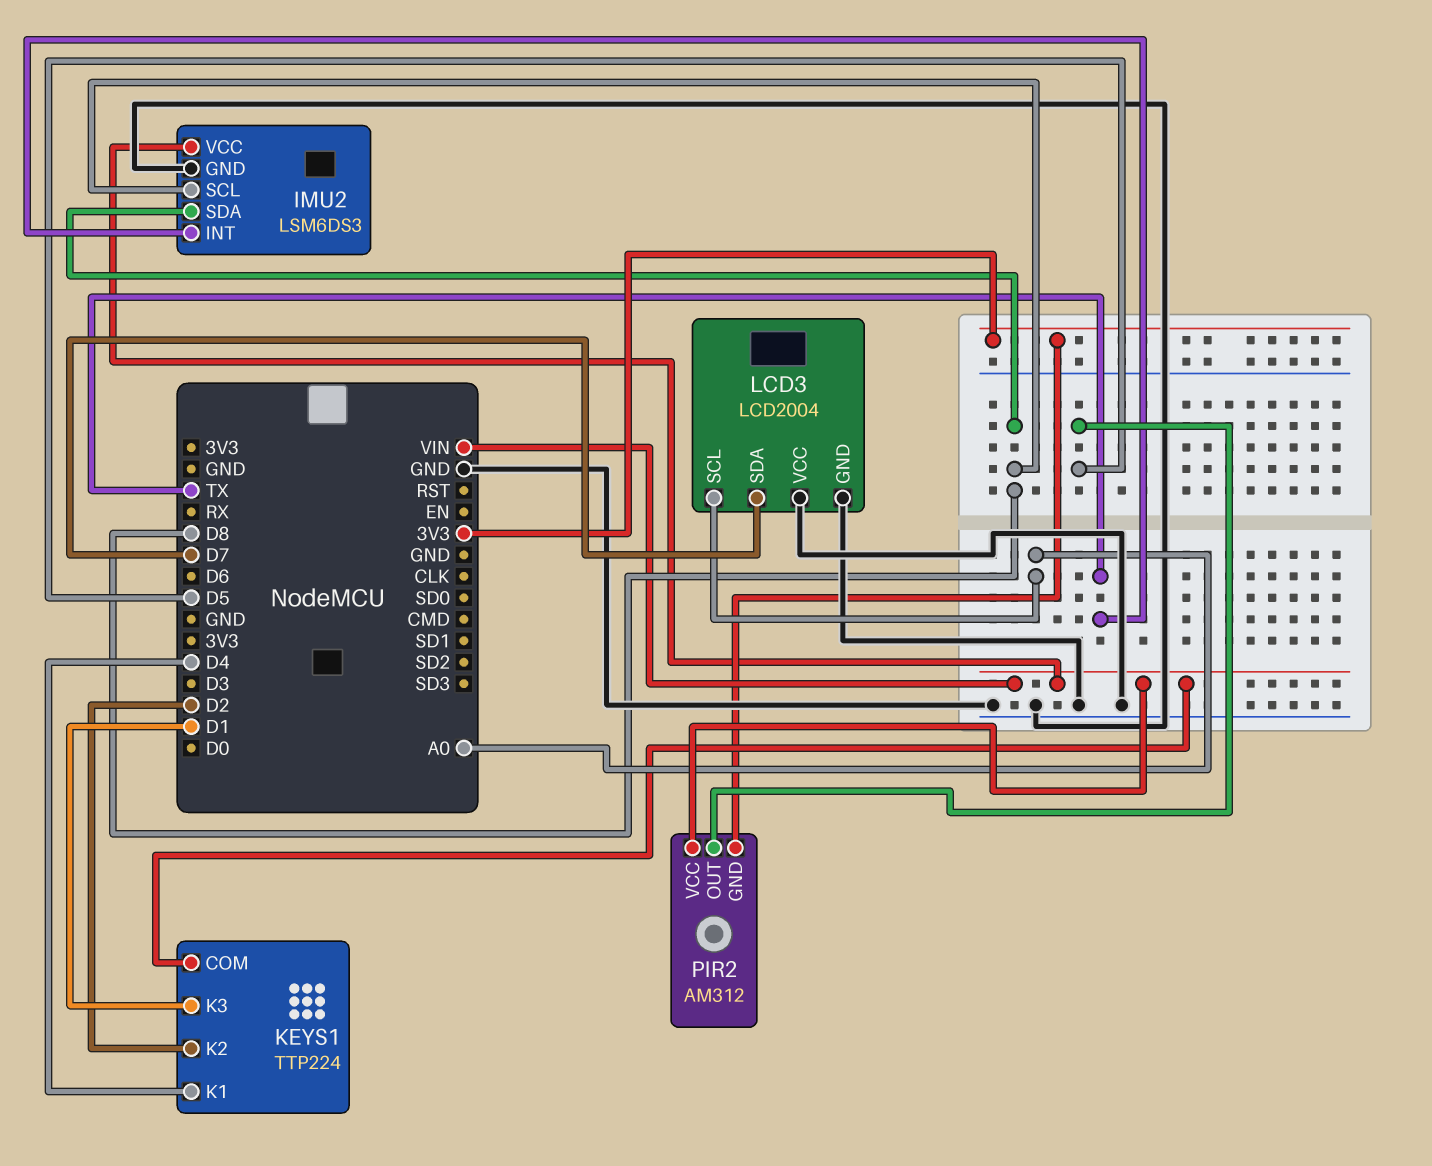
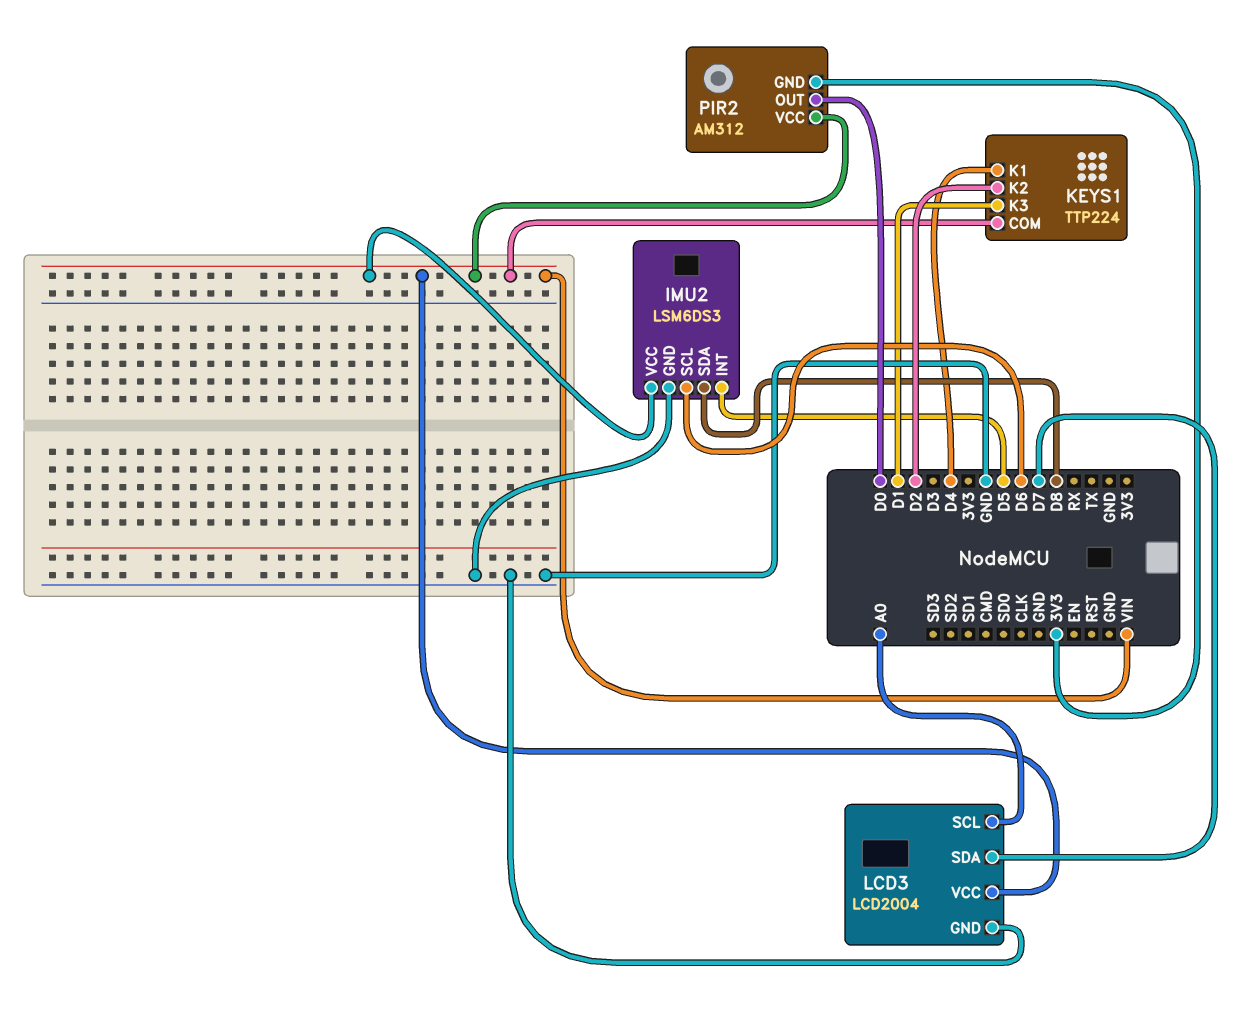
IMU2 pin INT: TX -> D5
IMU2 pin SCL: D8 -> D6
LCD3 pin VCC: GND -> VIN
PIR2 pin OUT: D5 -> D0

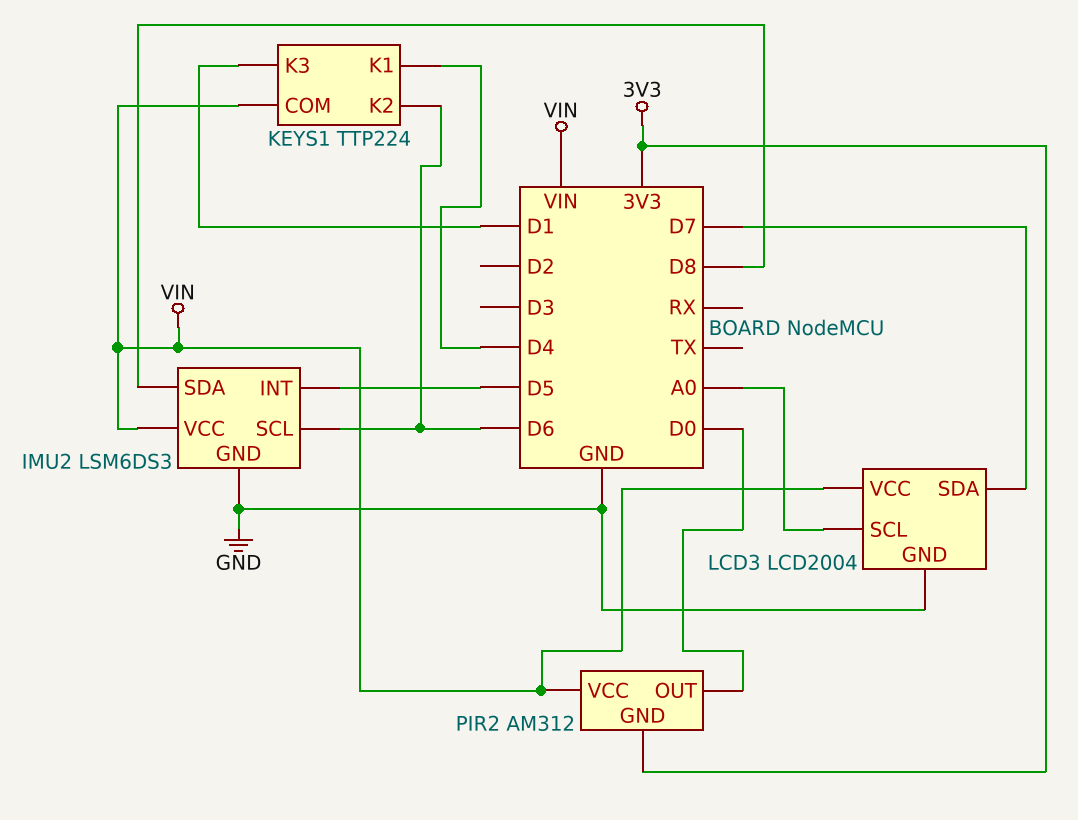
KEYS1 pin K2: D2 -> D6

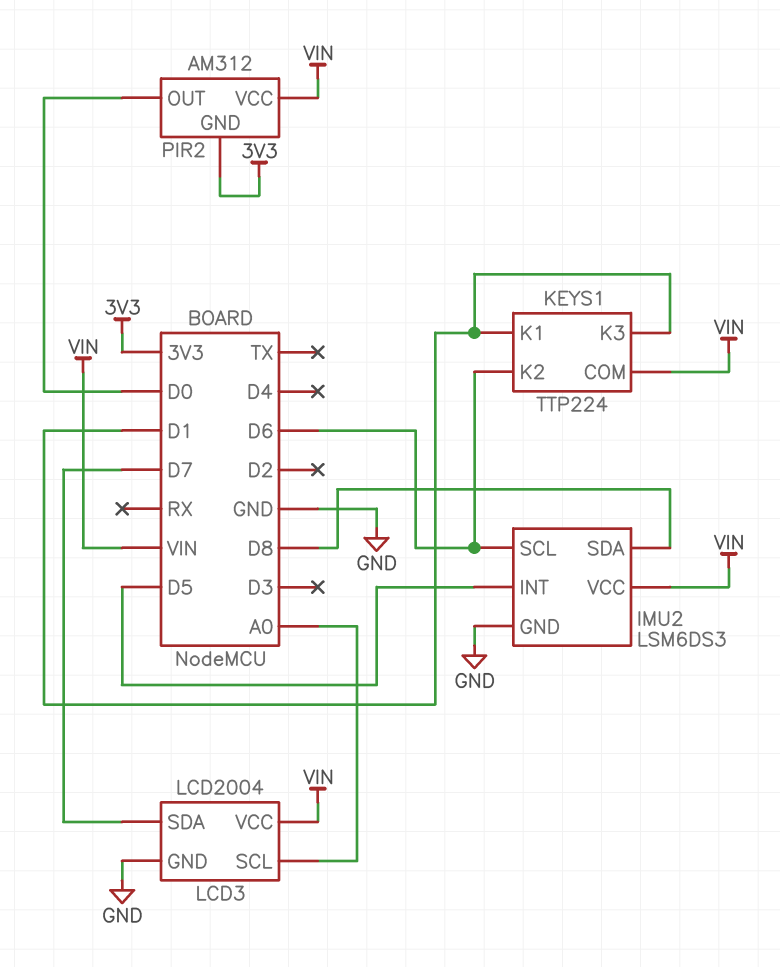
KEYS1 pin K1: D4 -> D1

